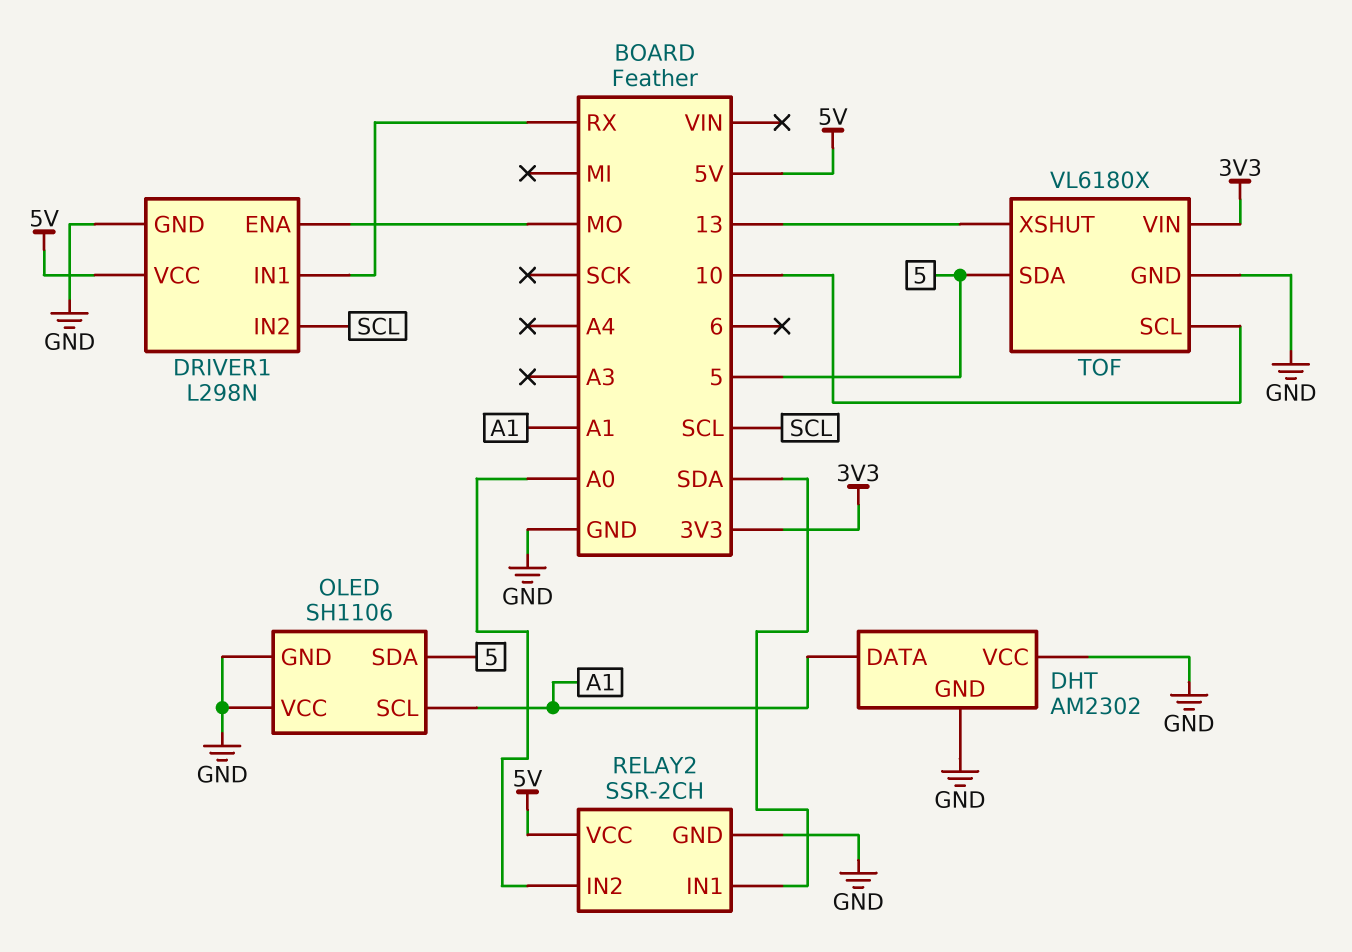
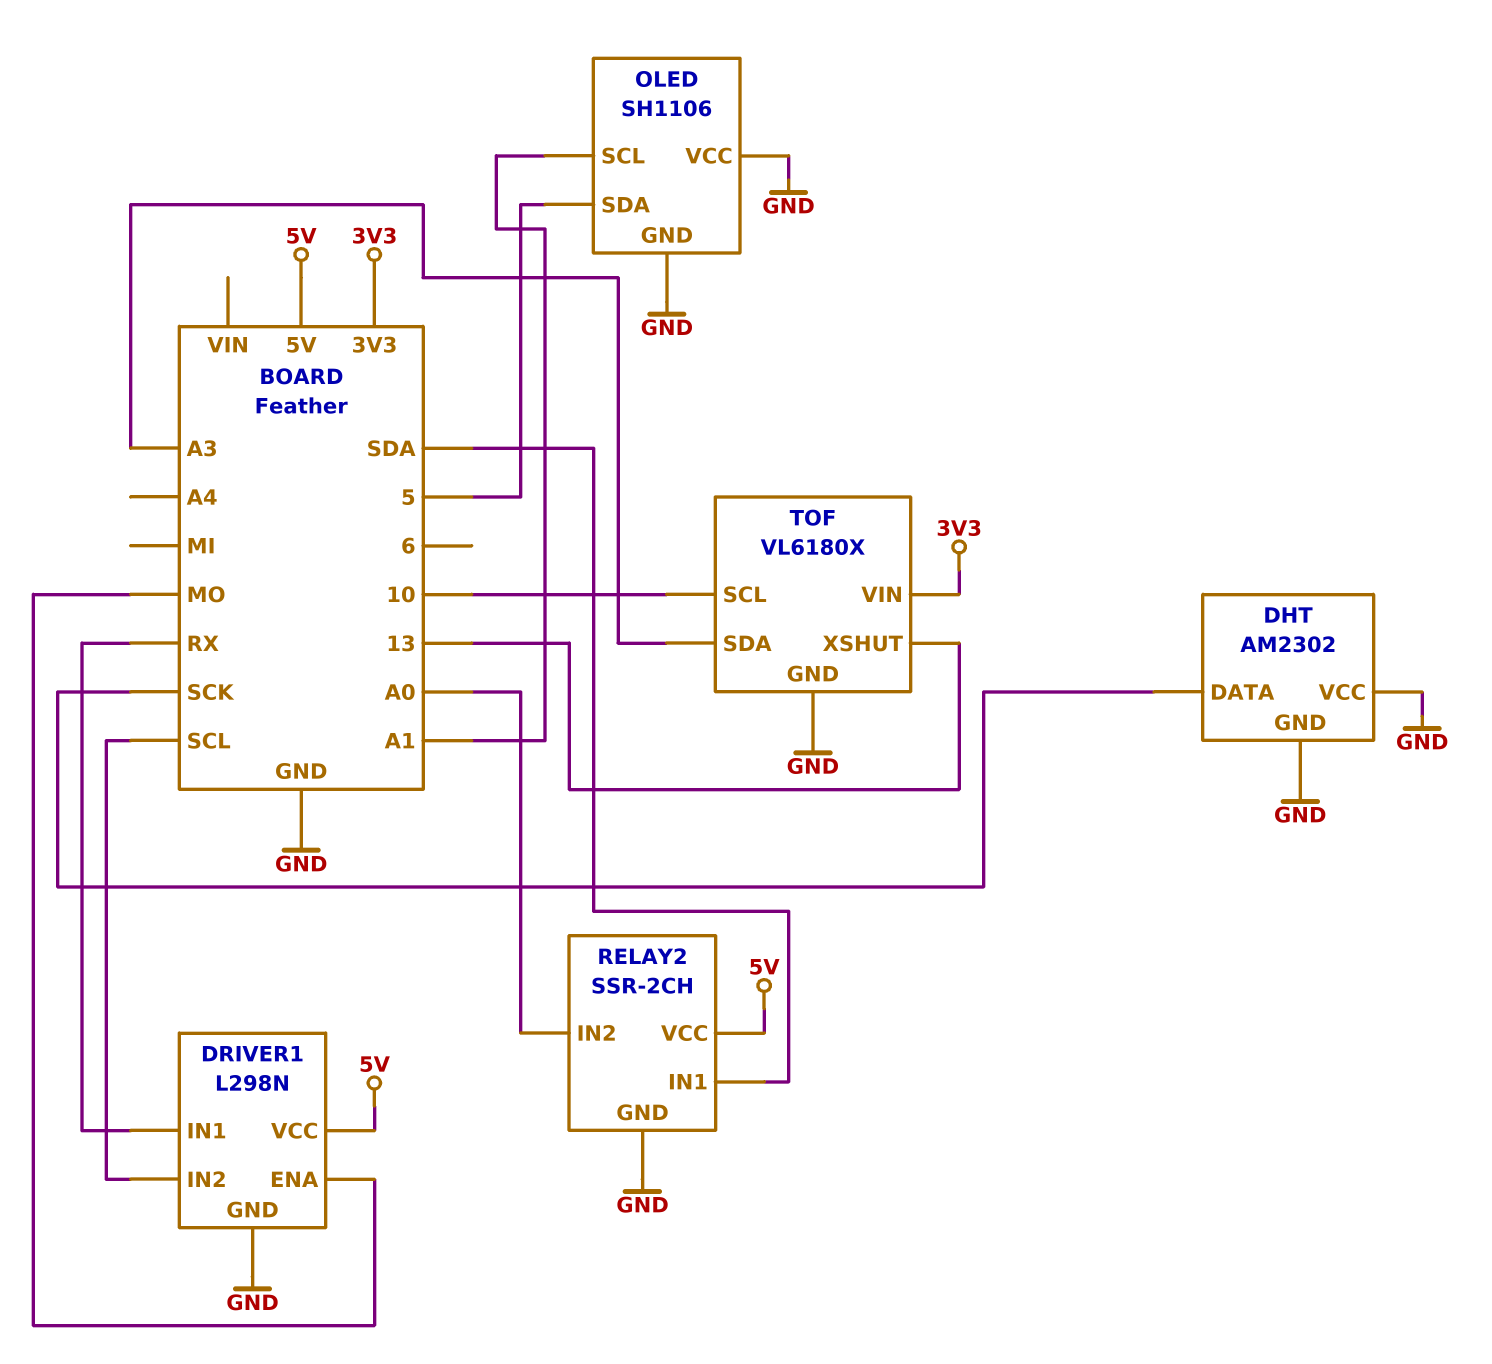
DHT pin DATA: A1 -> SCK
TOF pin SDA: 5 -> A3

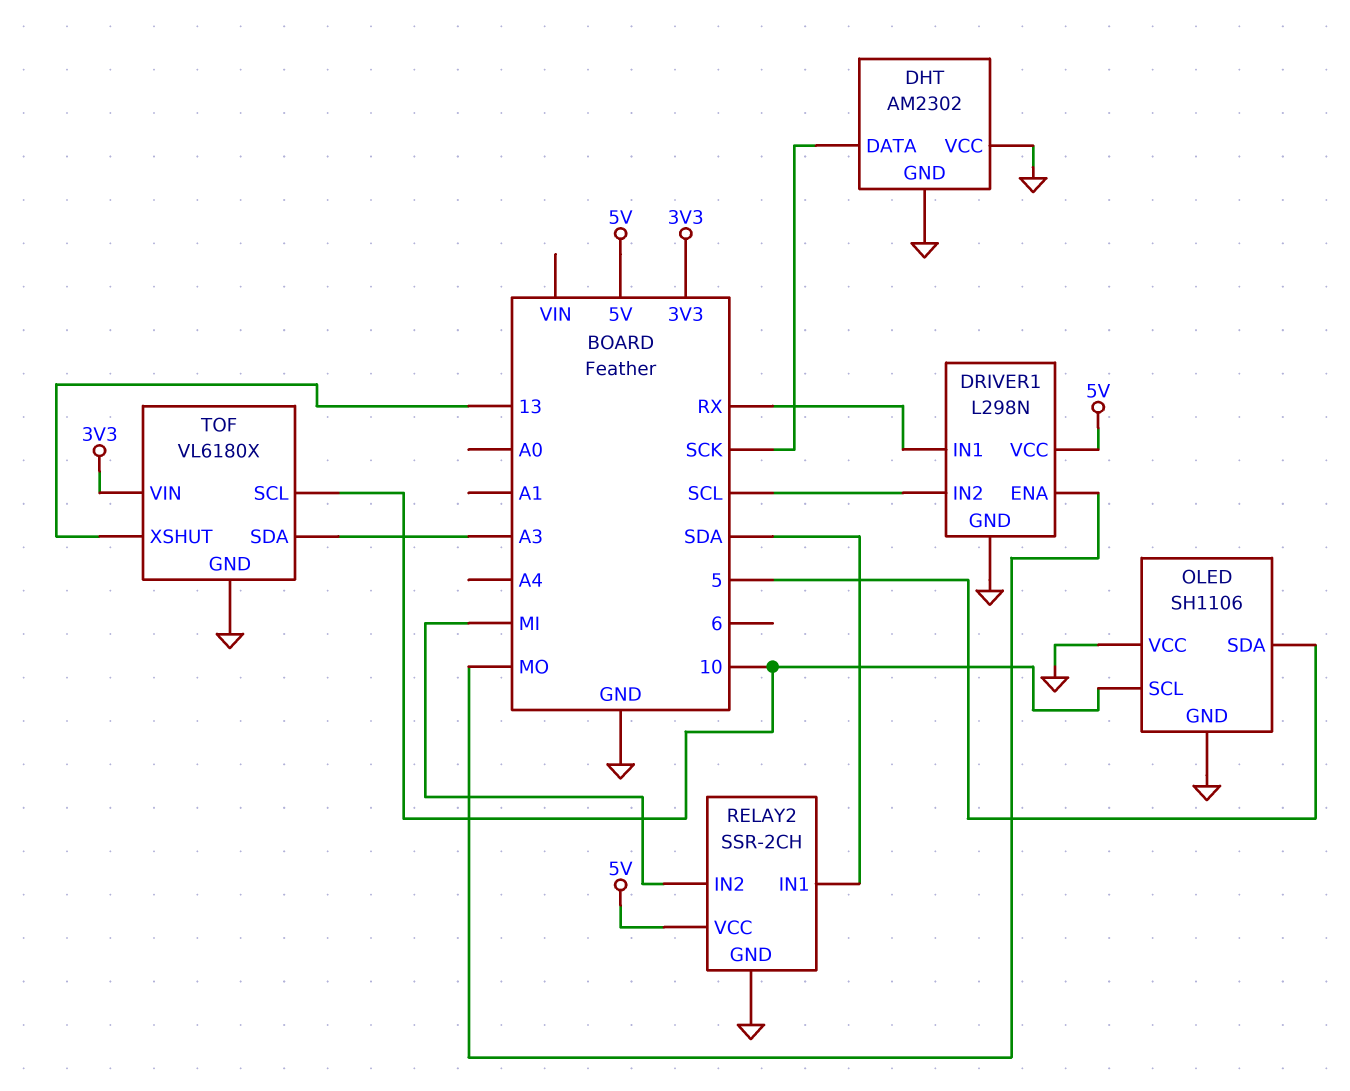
OLED pin SCL: A1 -> 10
RELAY2 pin IN2: A0 -> MI

